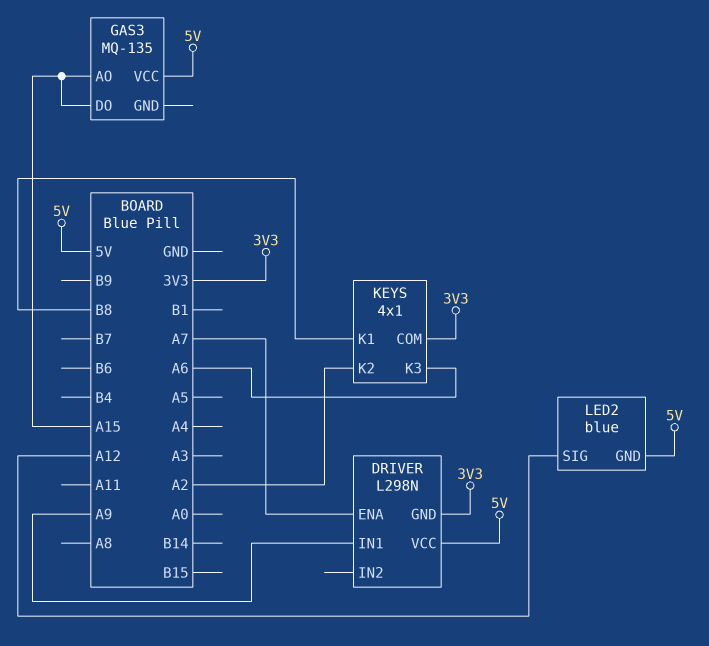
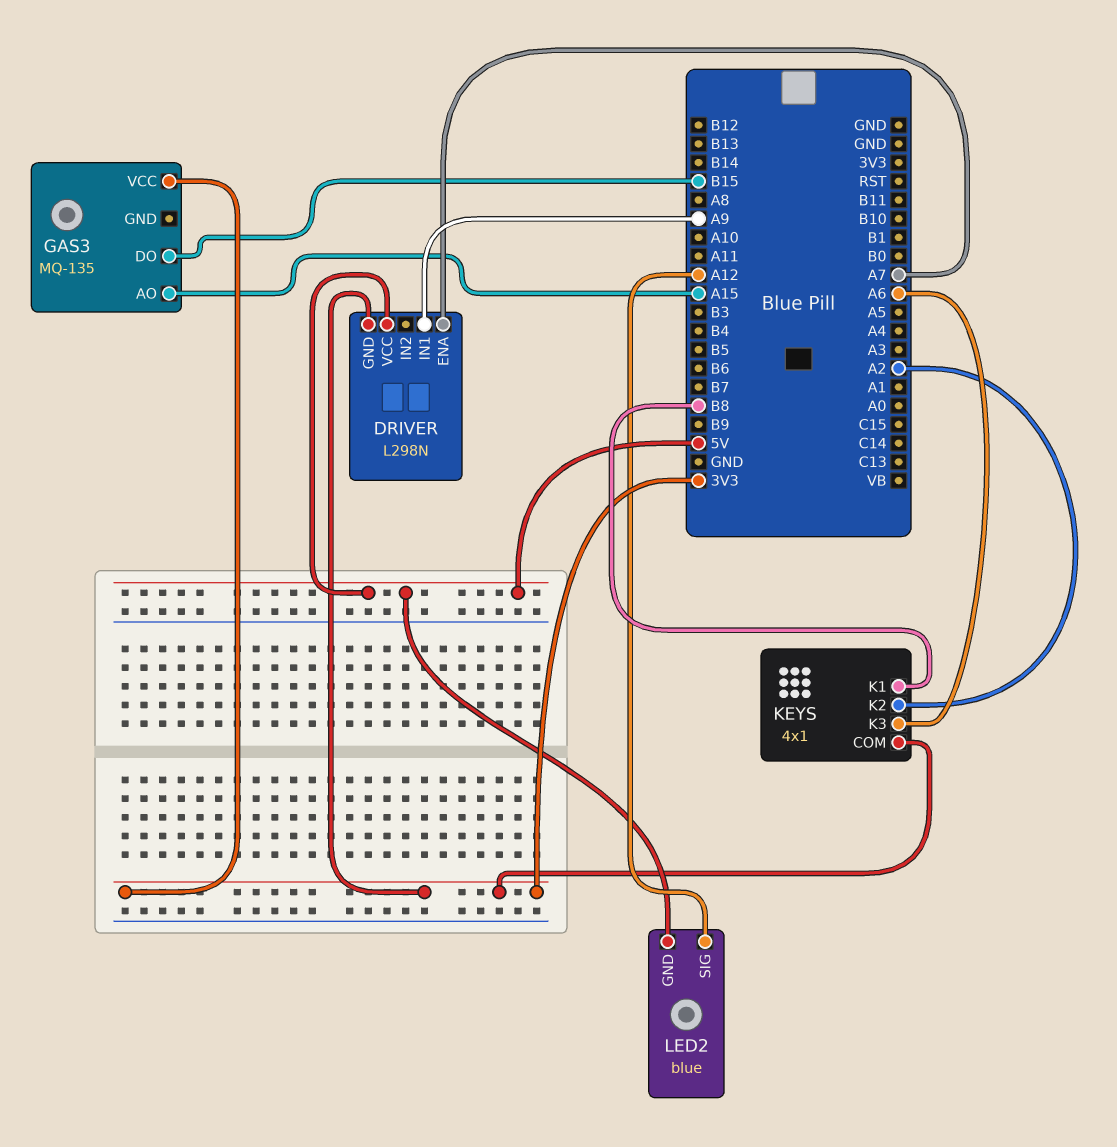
GAS3 pin DO: A15 -> B15
GAS3 pin VCC: 5V -> 3V3

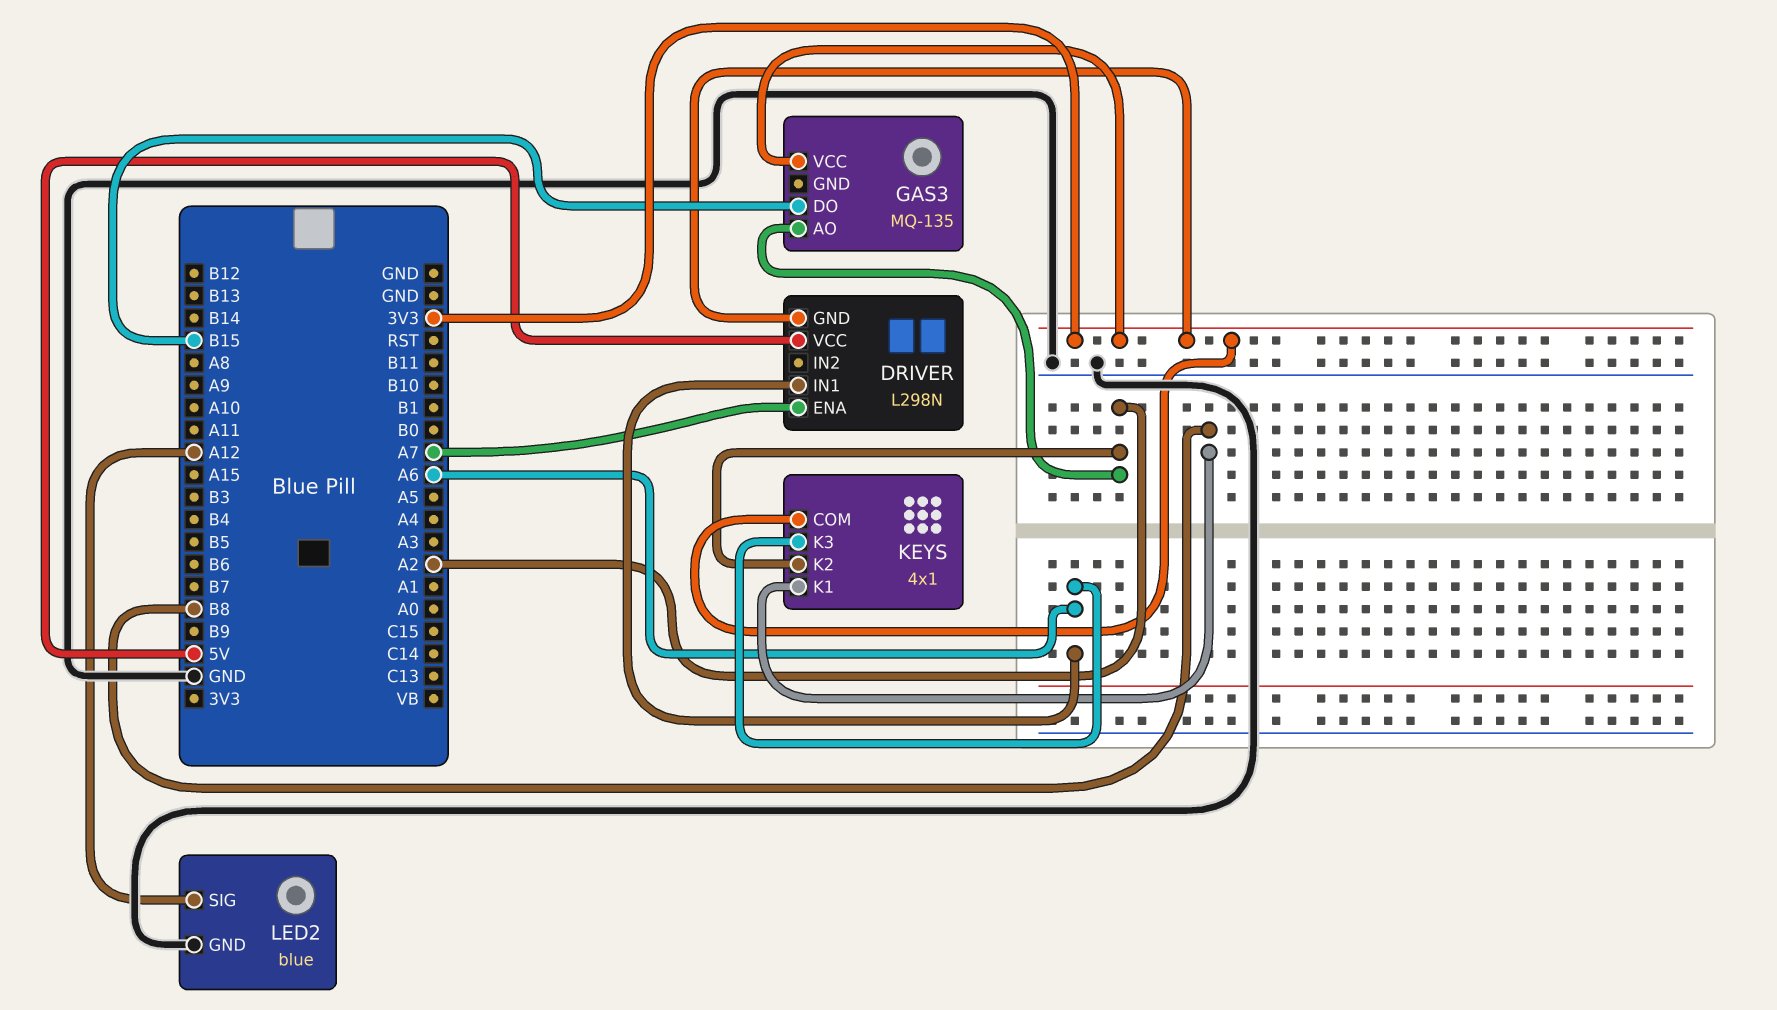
DRIVER pin IN1: A9 -> A6
GAS3 pin AO: A15 -> A2
LED2 pin GND: 5V -> GND

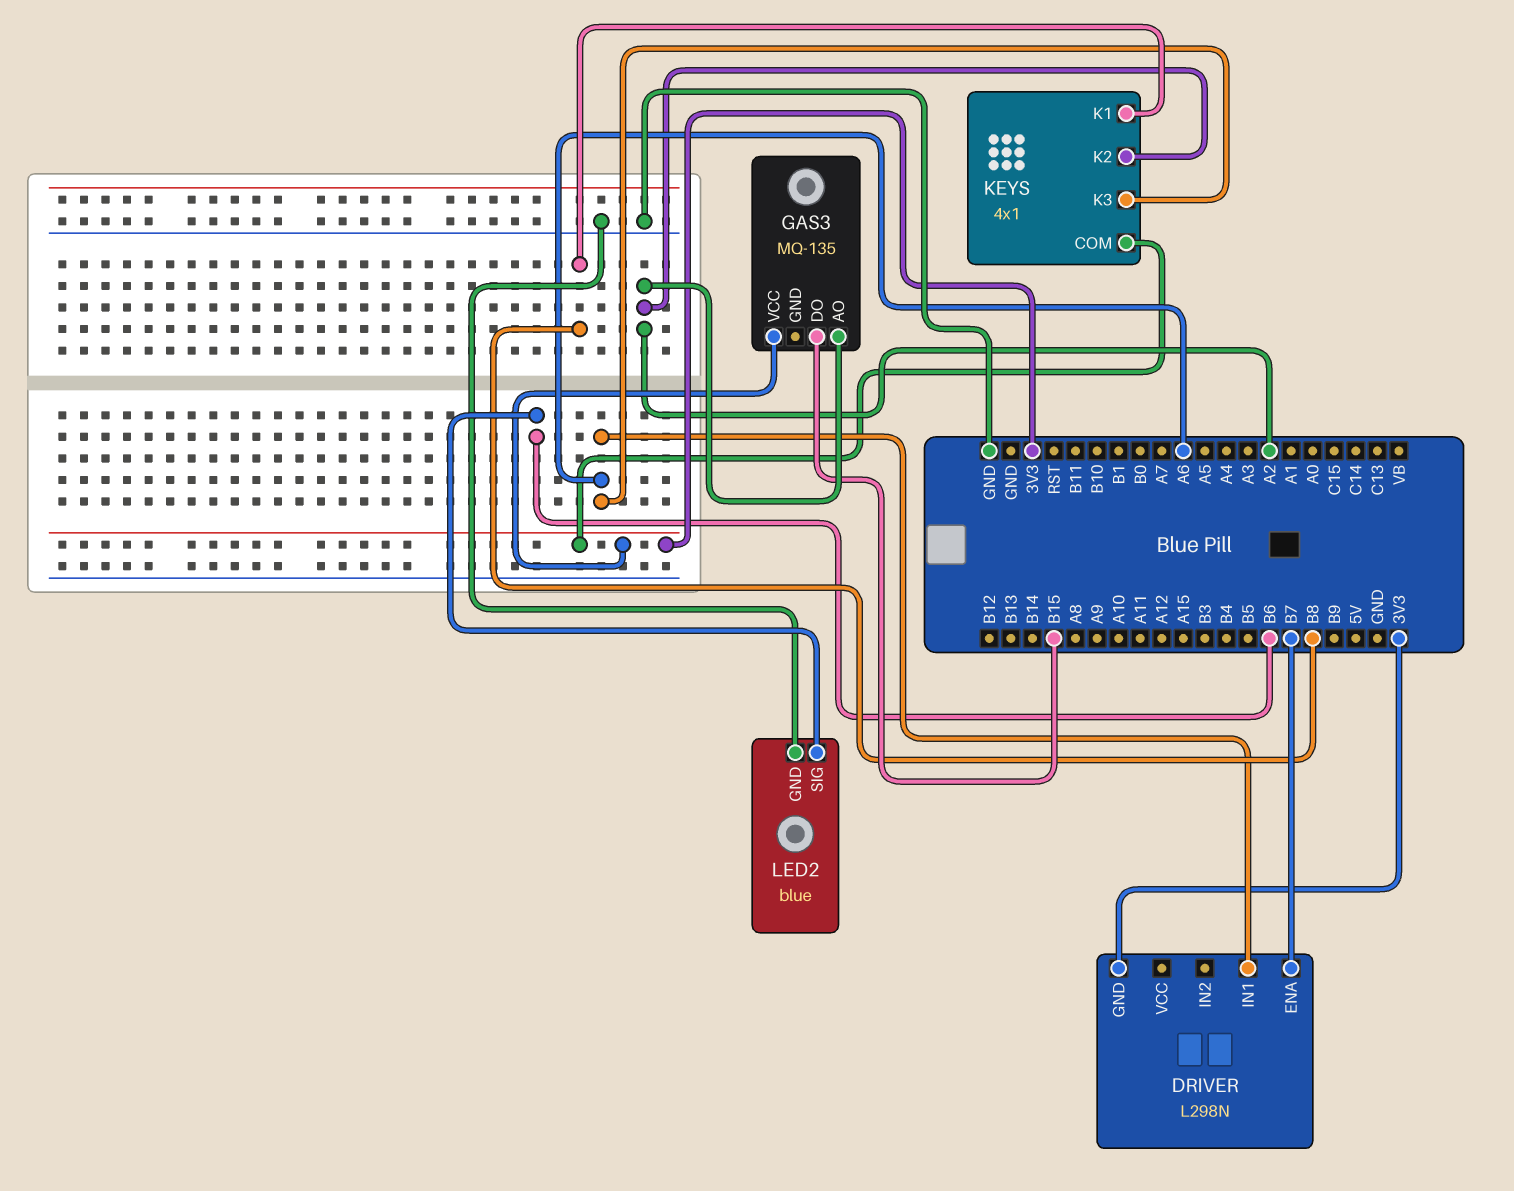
DRIVER pin ENA: A7 -> B7
DRIVER pin VCC: 5V -> none
LED2 pin SIG: A12 -> B6

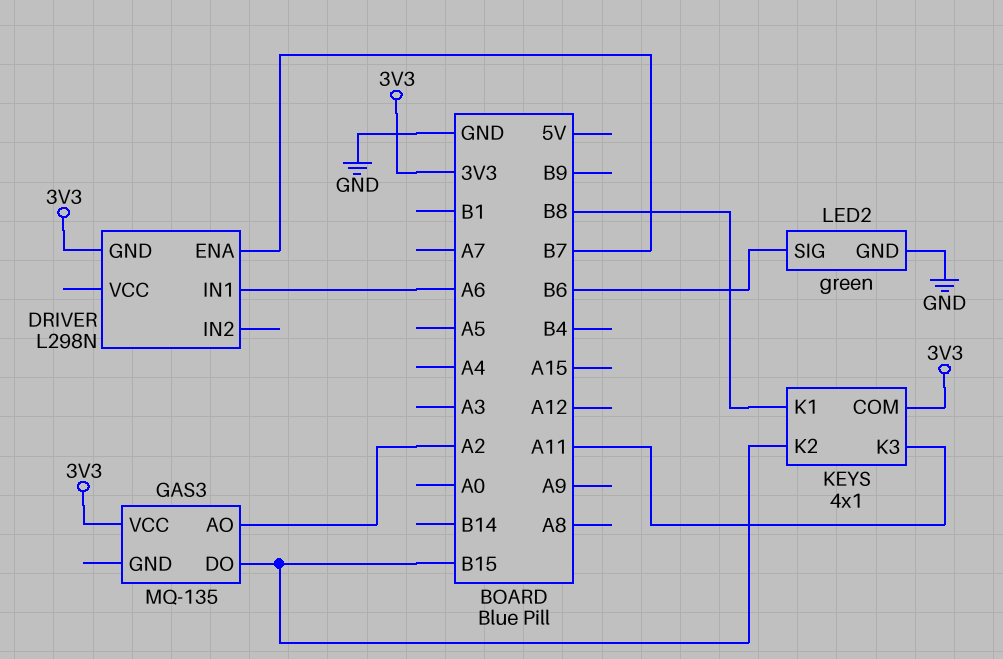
KEYS pin K2: A2 -> B15
KEYS pin K3: A6 -> A11
LED2: blue -> green

